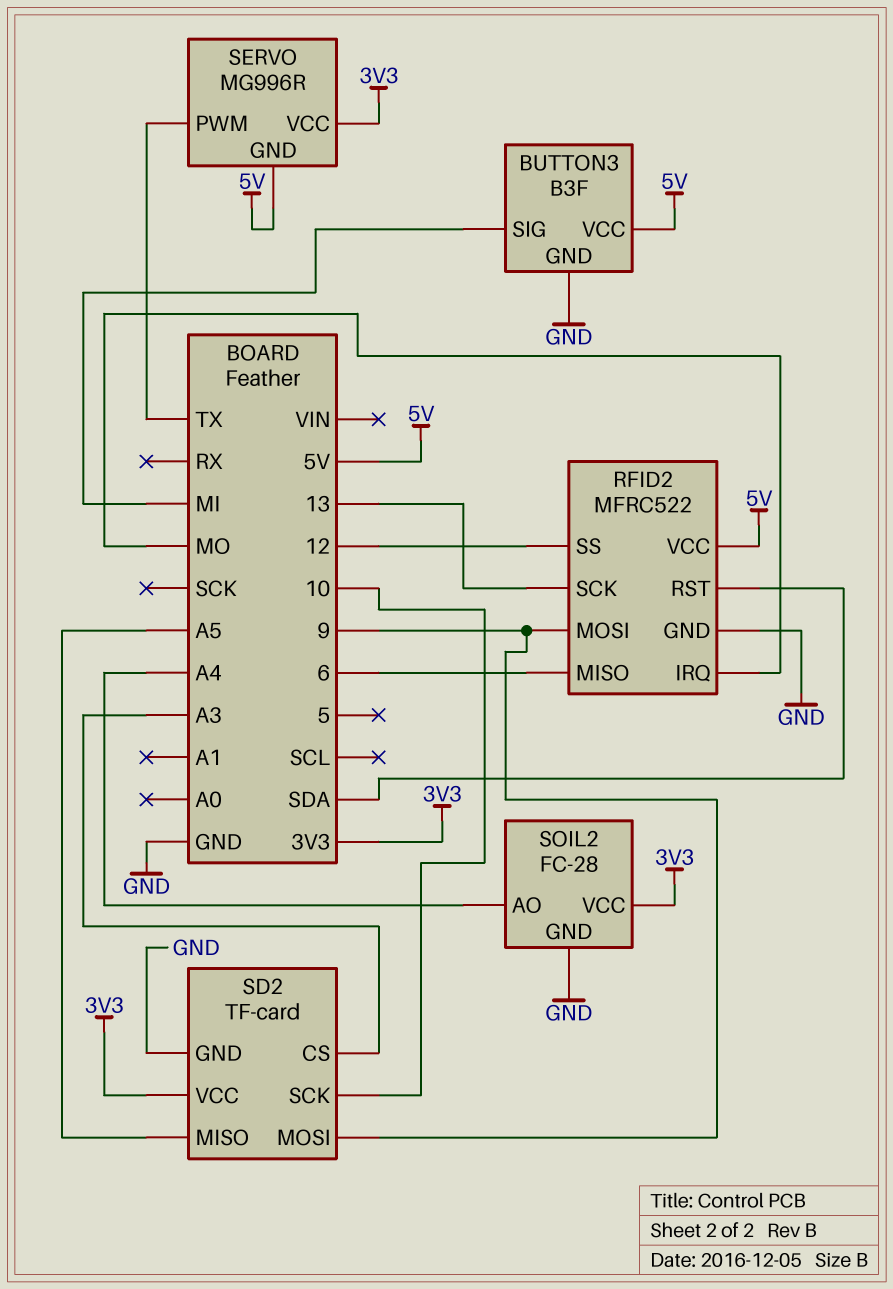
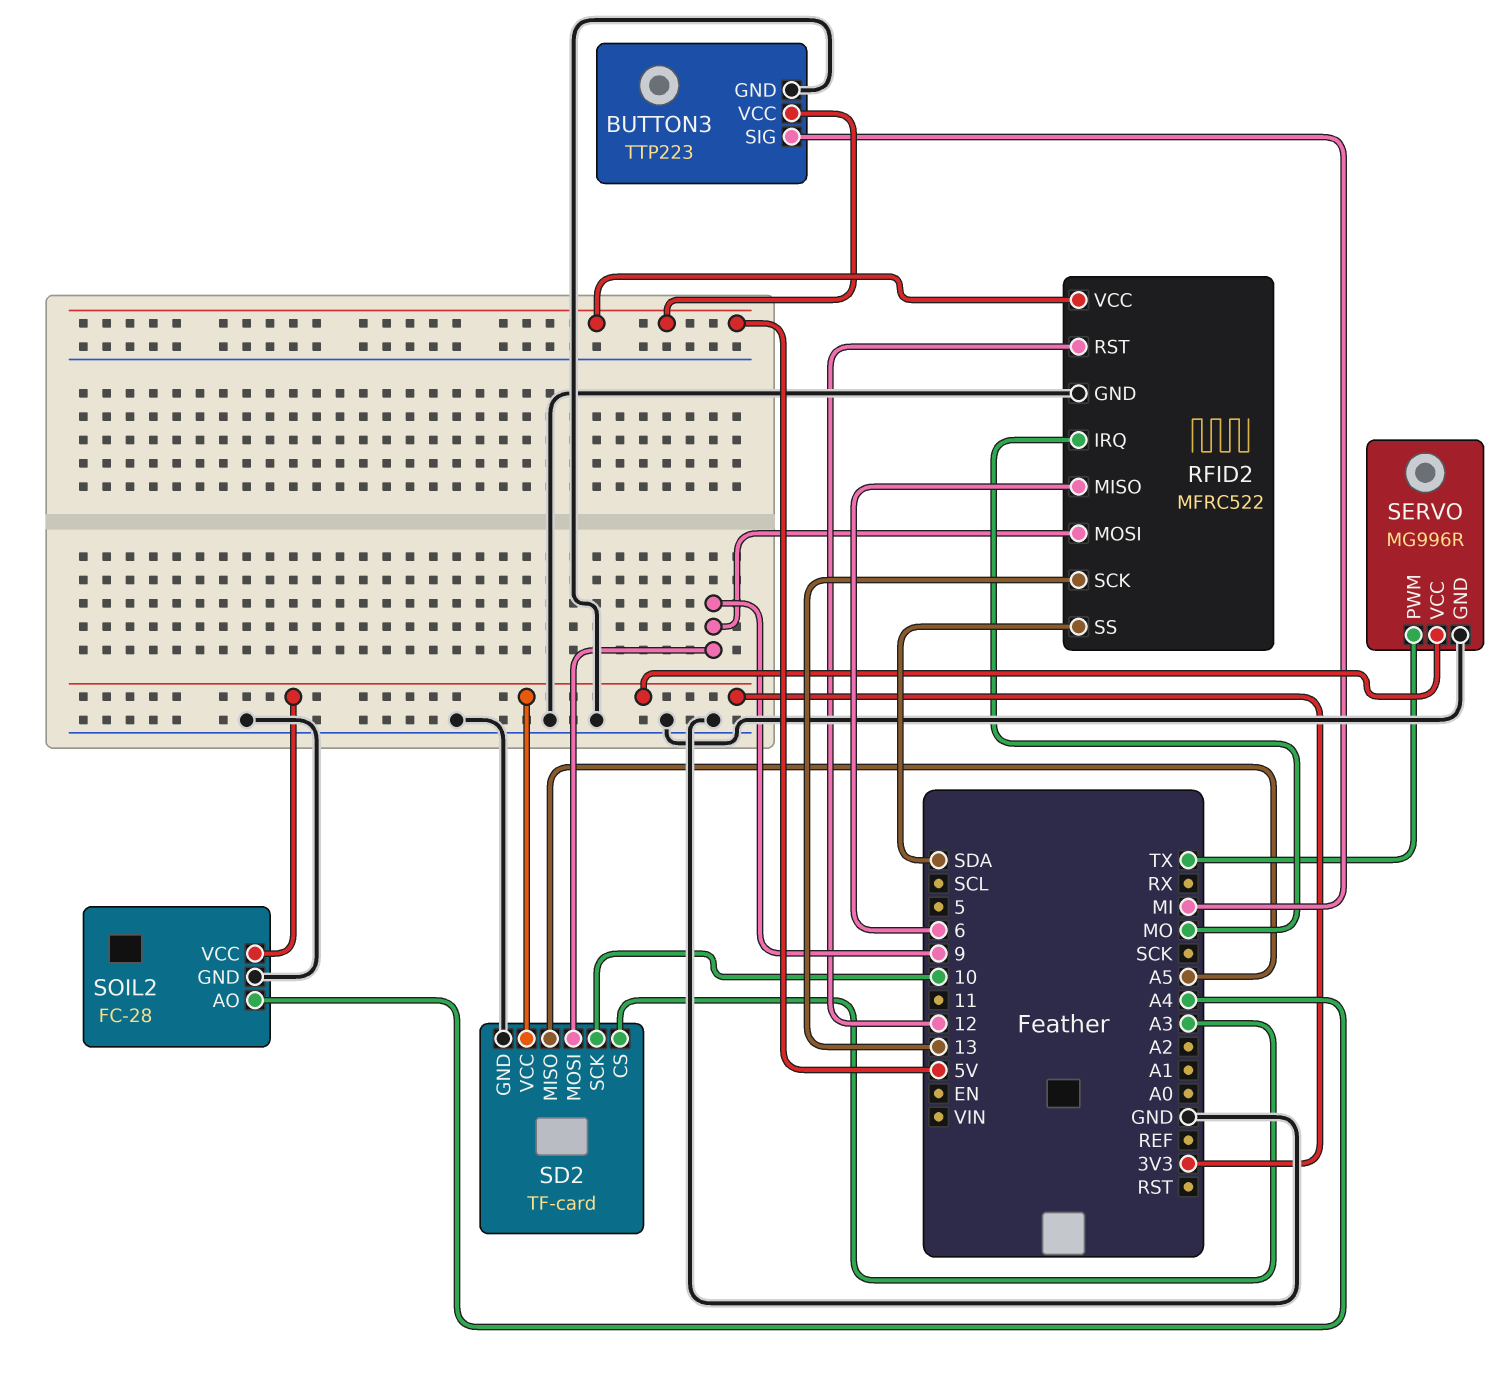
BUTTON3: B3F -> TTP223
RFID2 pin RST: SDA -> 12
RFID2 pin SS: 12 -> SDA
SERVO pin GND: 5V -> GND

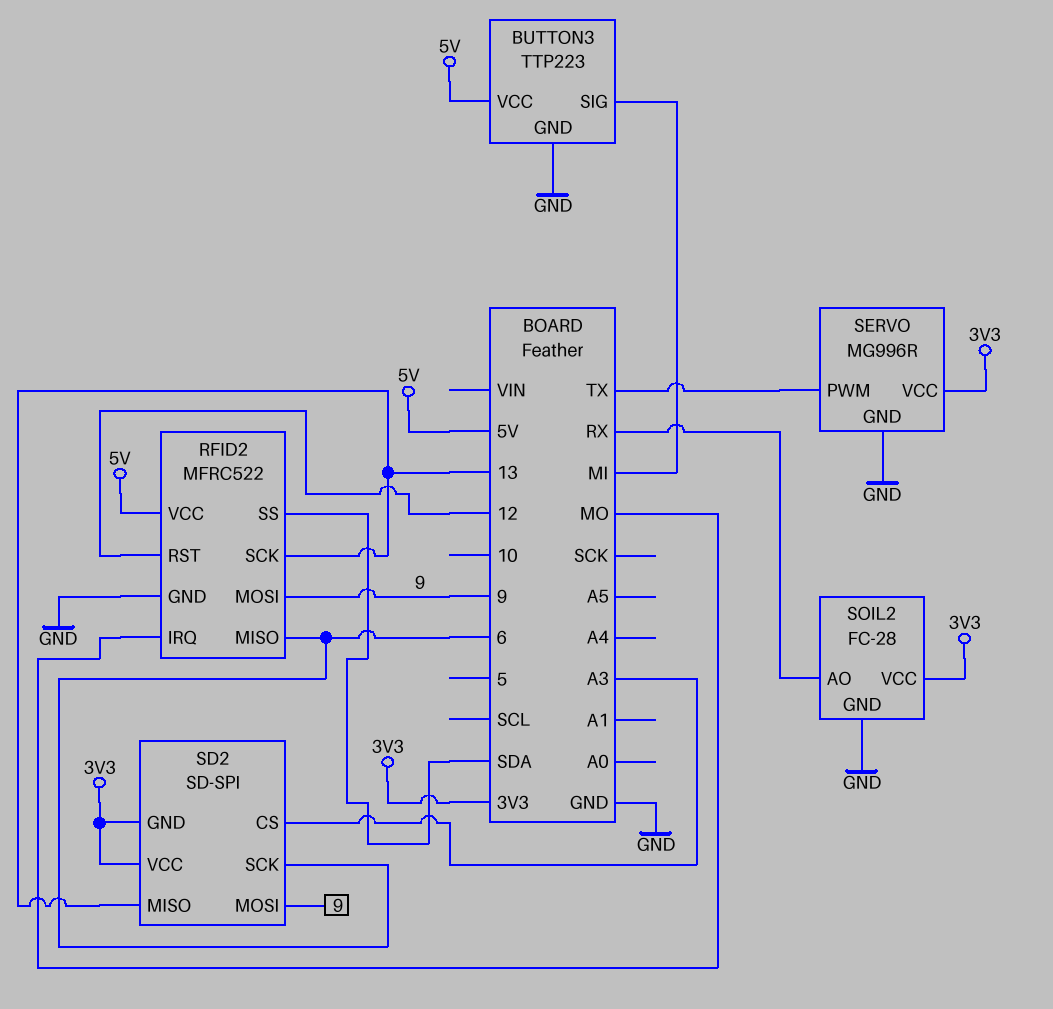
SD2: TF-card -> SD-SPI
SD2 pin GND: GND -> 3V3
SD2 pin MISO: A5 -> 13
SD2 pin SCK: 10 -> 6
SOIL2 pin AO: A4 -> RX

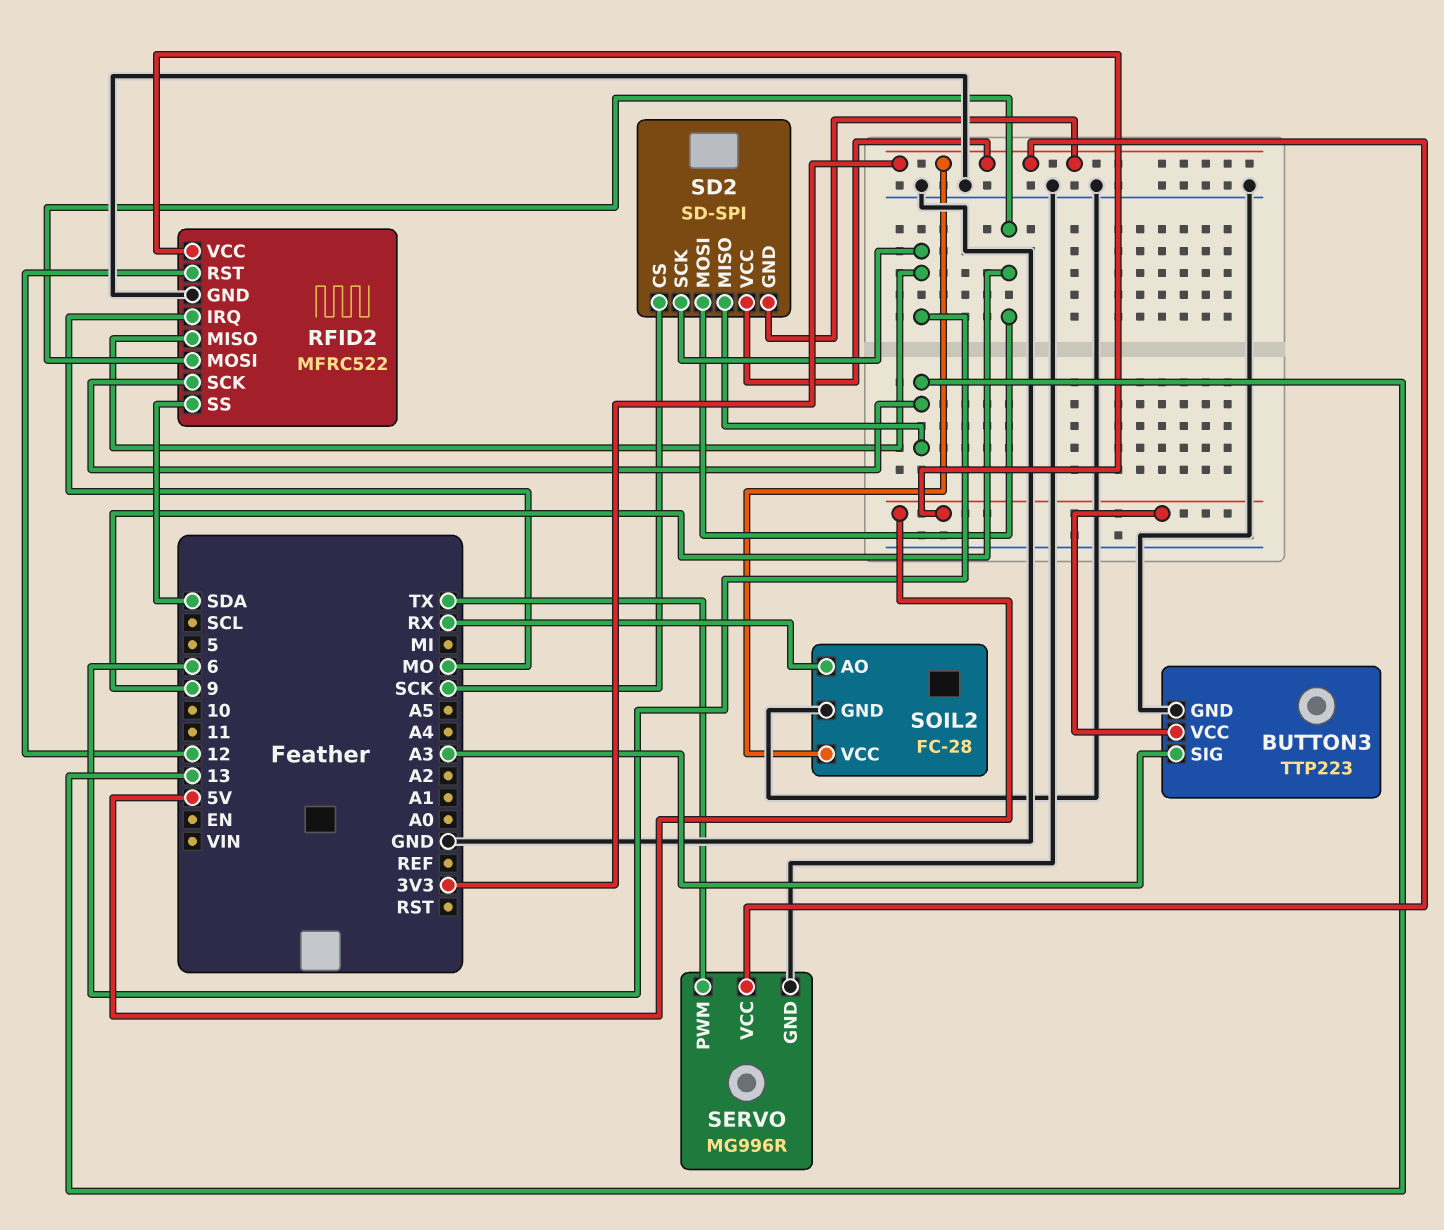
BUTTON3 pin SIG: MI -> A3
SD2 pin CS: A3 -> SCK

